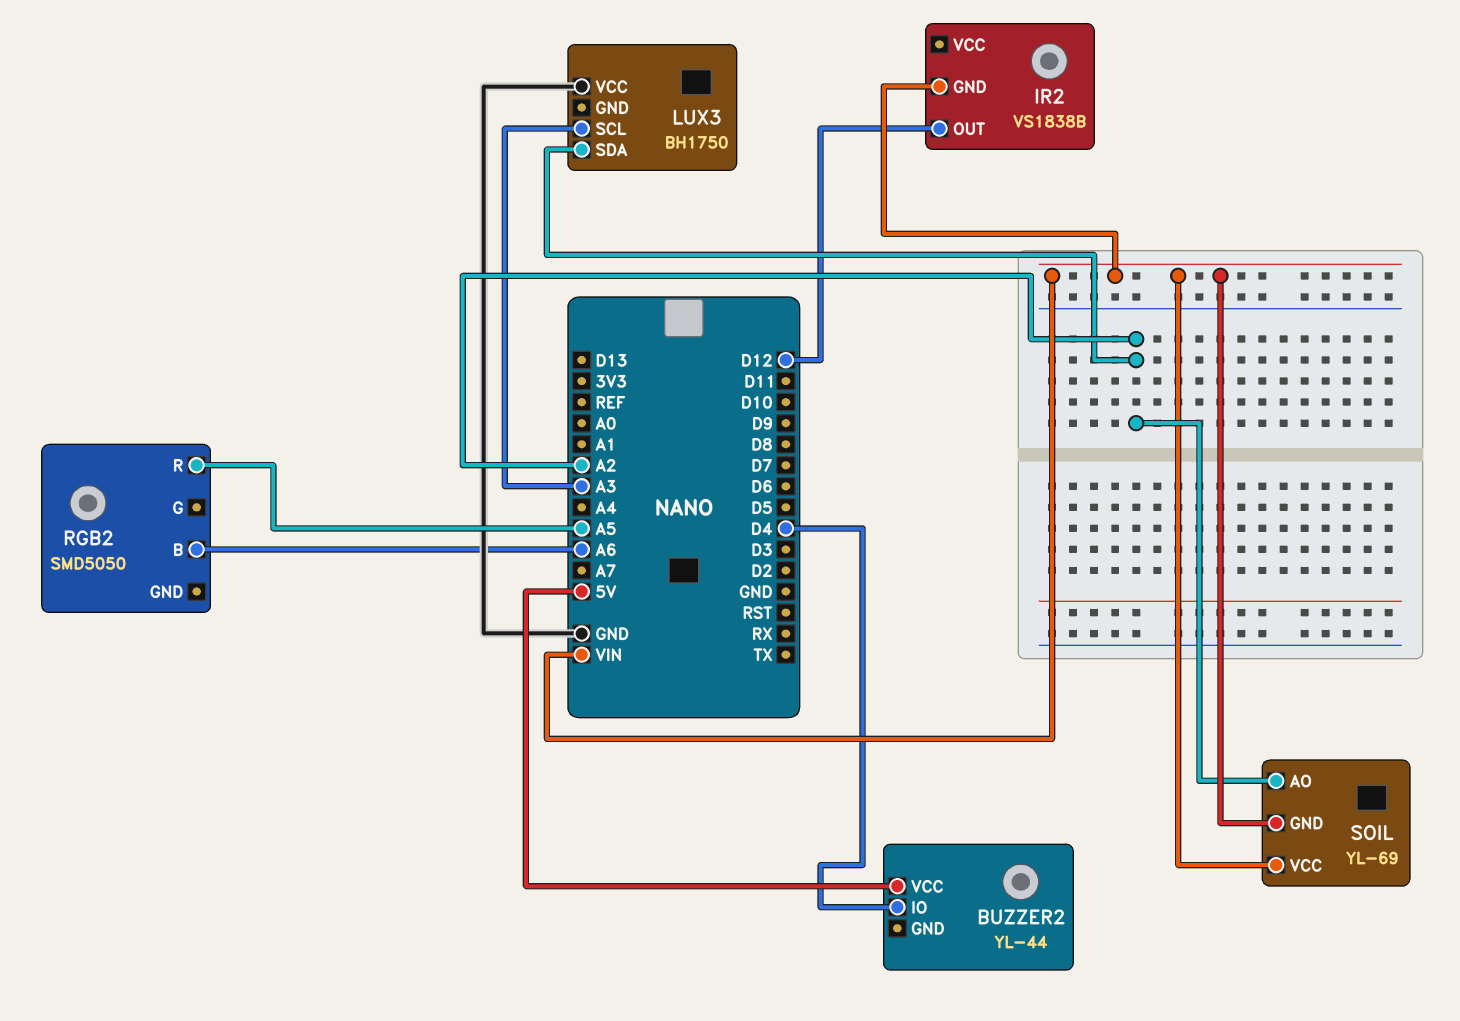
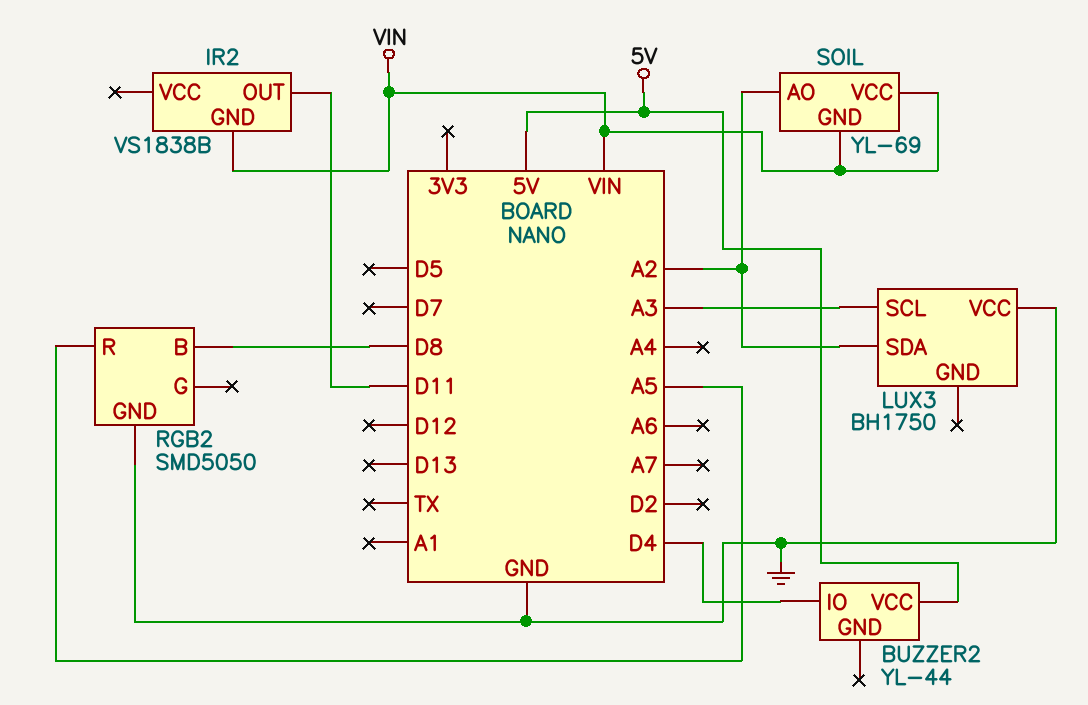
IR2 pin OUT: D12 -> D11
RGB2 pin B: A6 -> D8
RGB2 pin GND: none -> GND

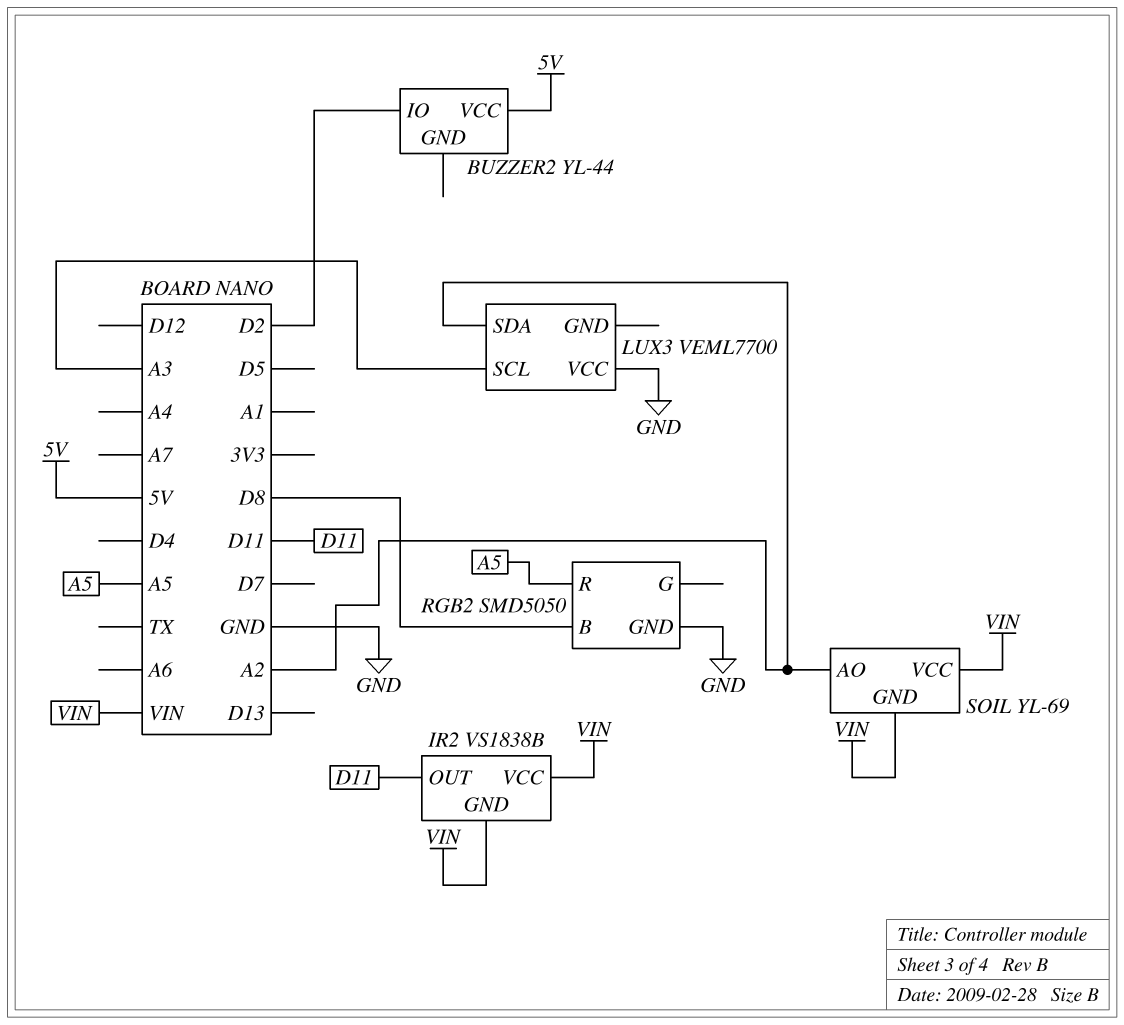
BUZZER2 pin IO: D4 -> D2
IR2 pin VCC: none -> VIN
LUX3: BH1750 -> VEML7700

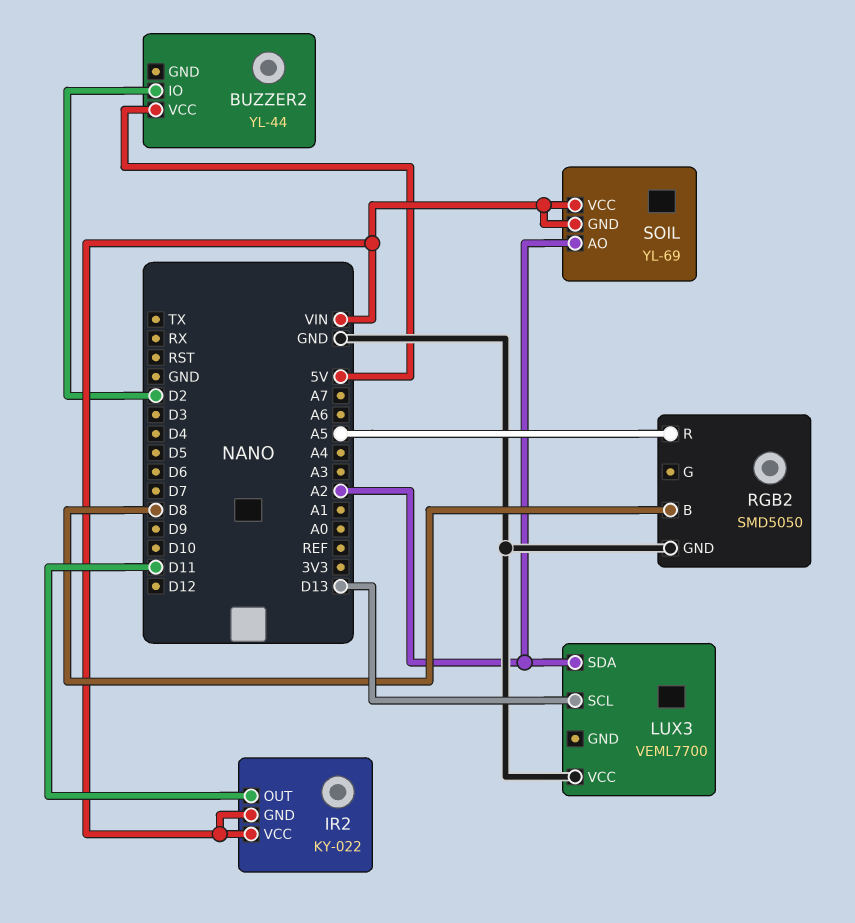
IR2: VS1838B -> KY-022
LUX3 pin SCL: A3 -> D13

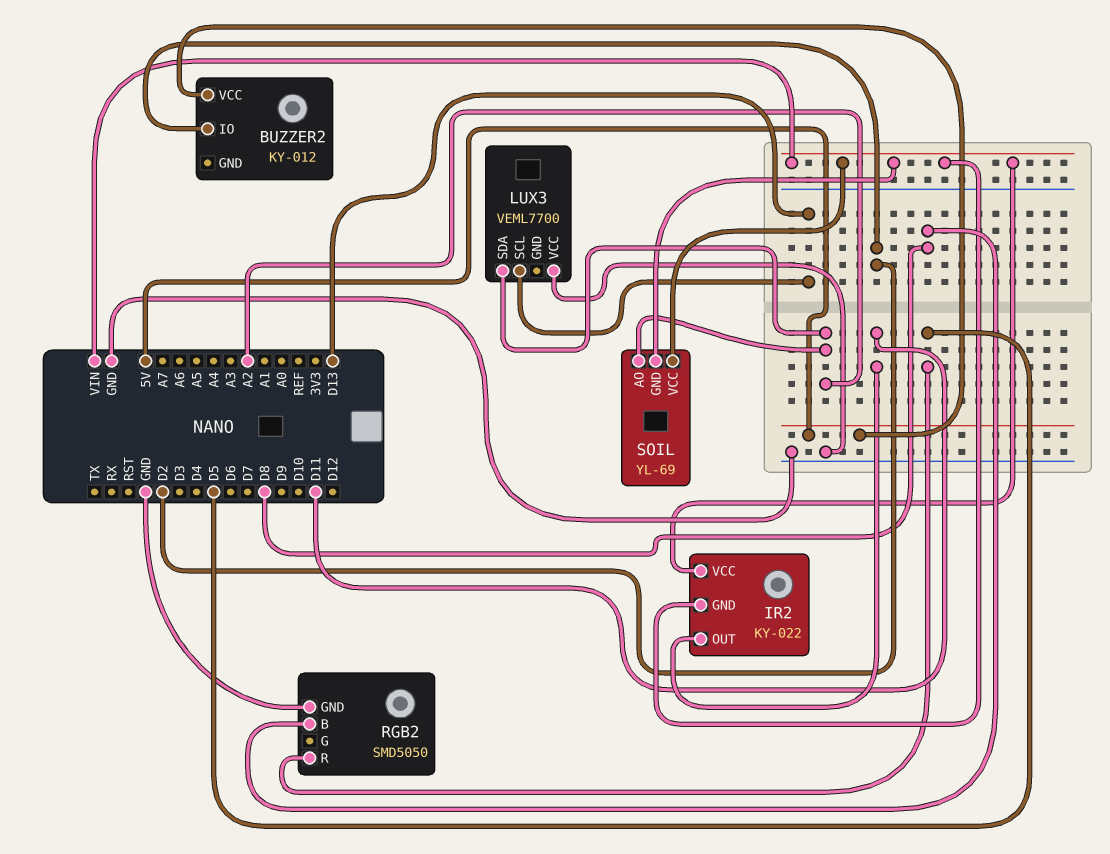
BUZZER2: YL-44 -> KY-012
RGB2 pin R: A5 -> D5

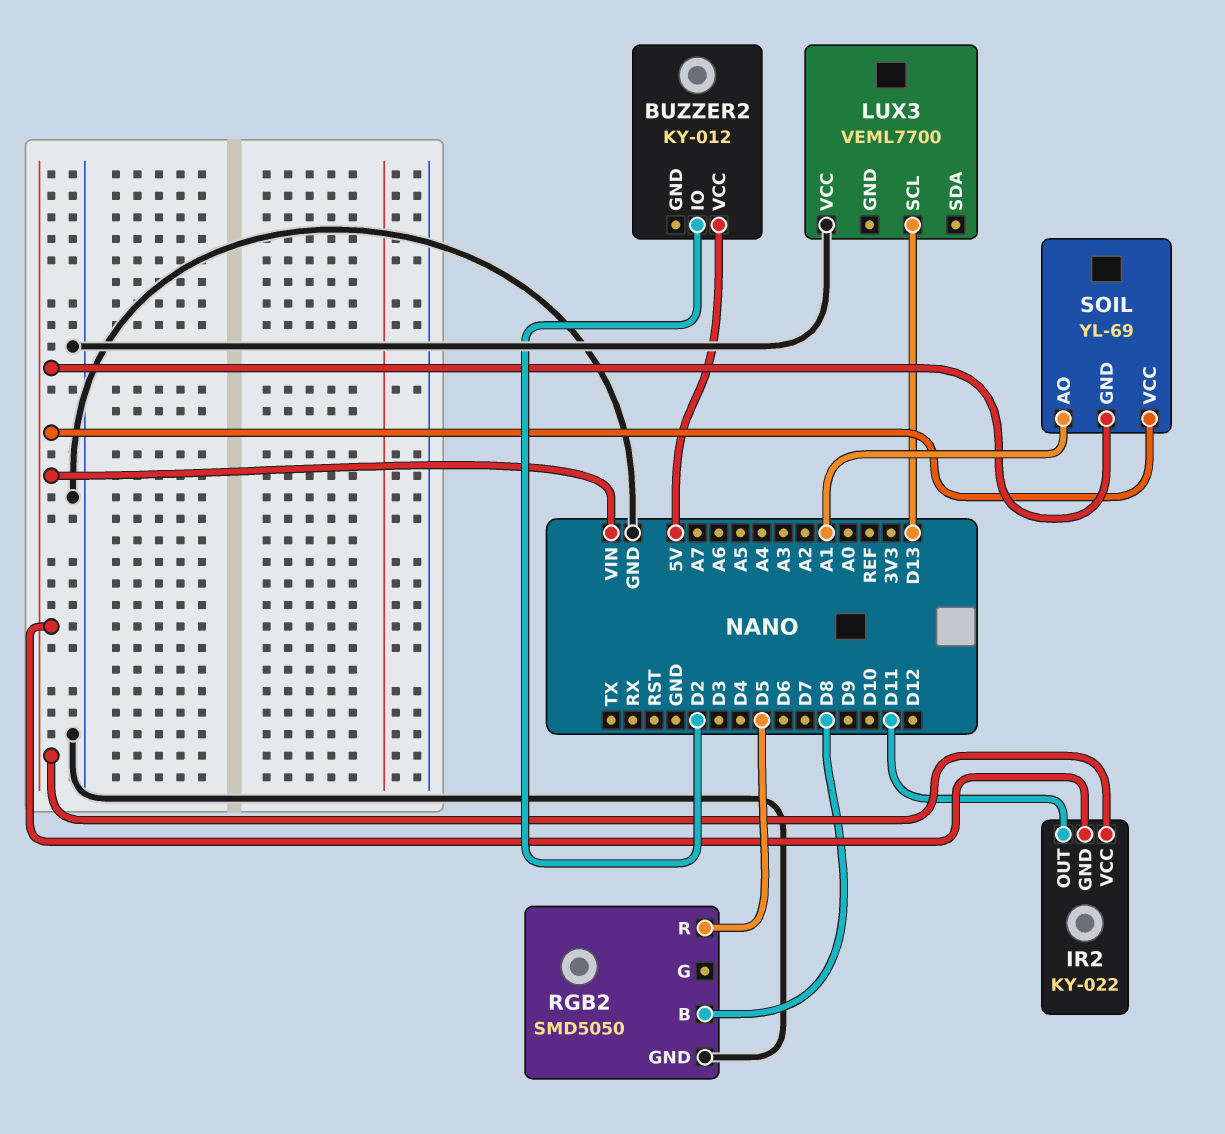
LUX3 pin SDA: A2 -> none
SOIL pin AO: A2 -> A1

